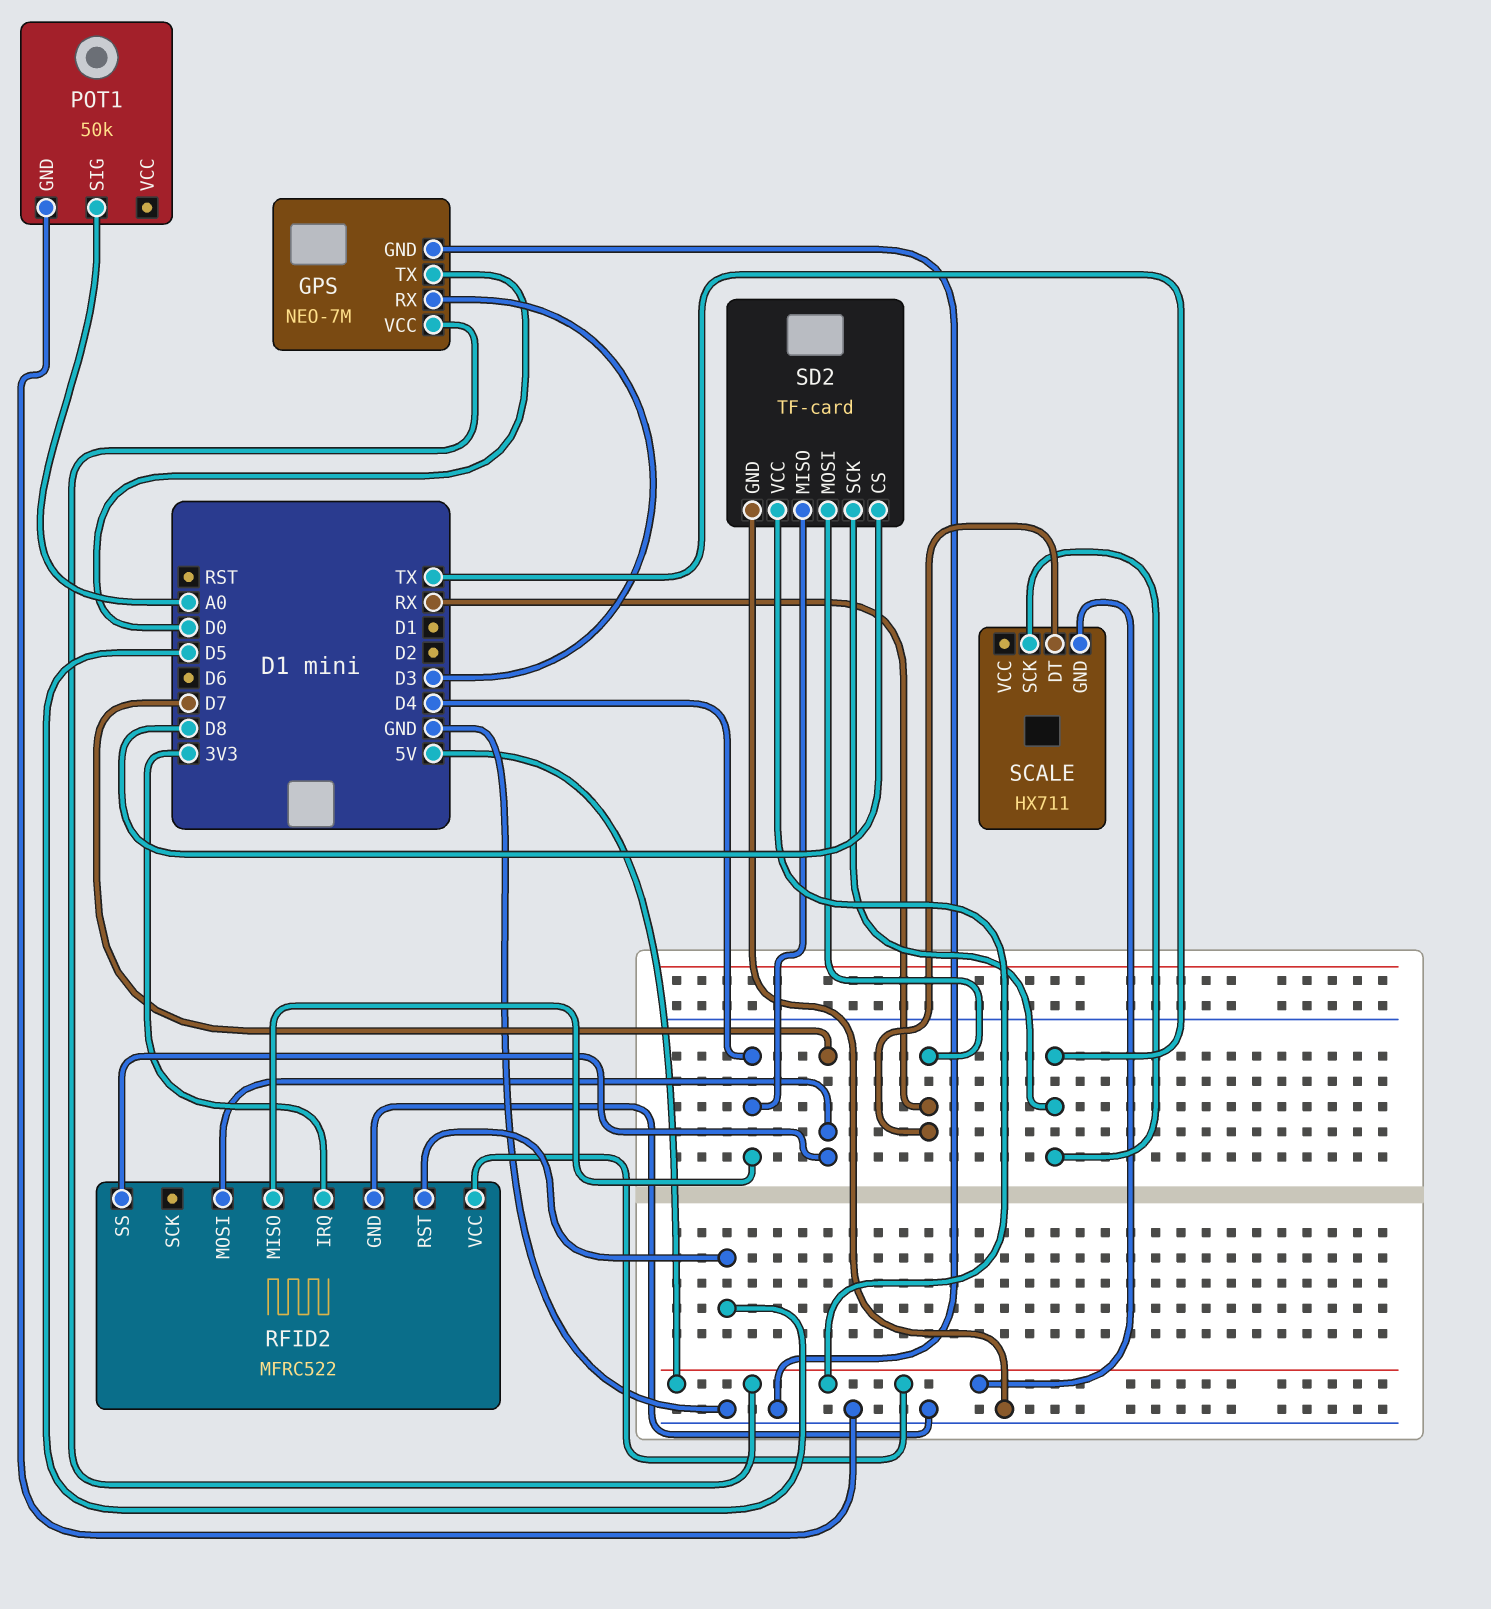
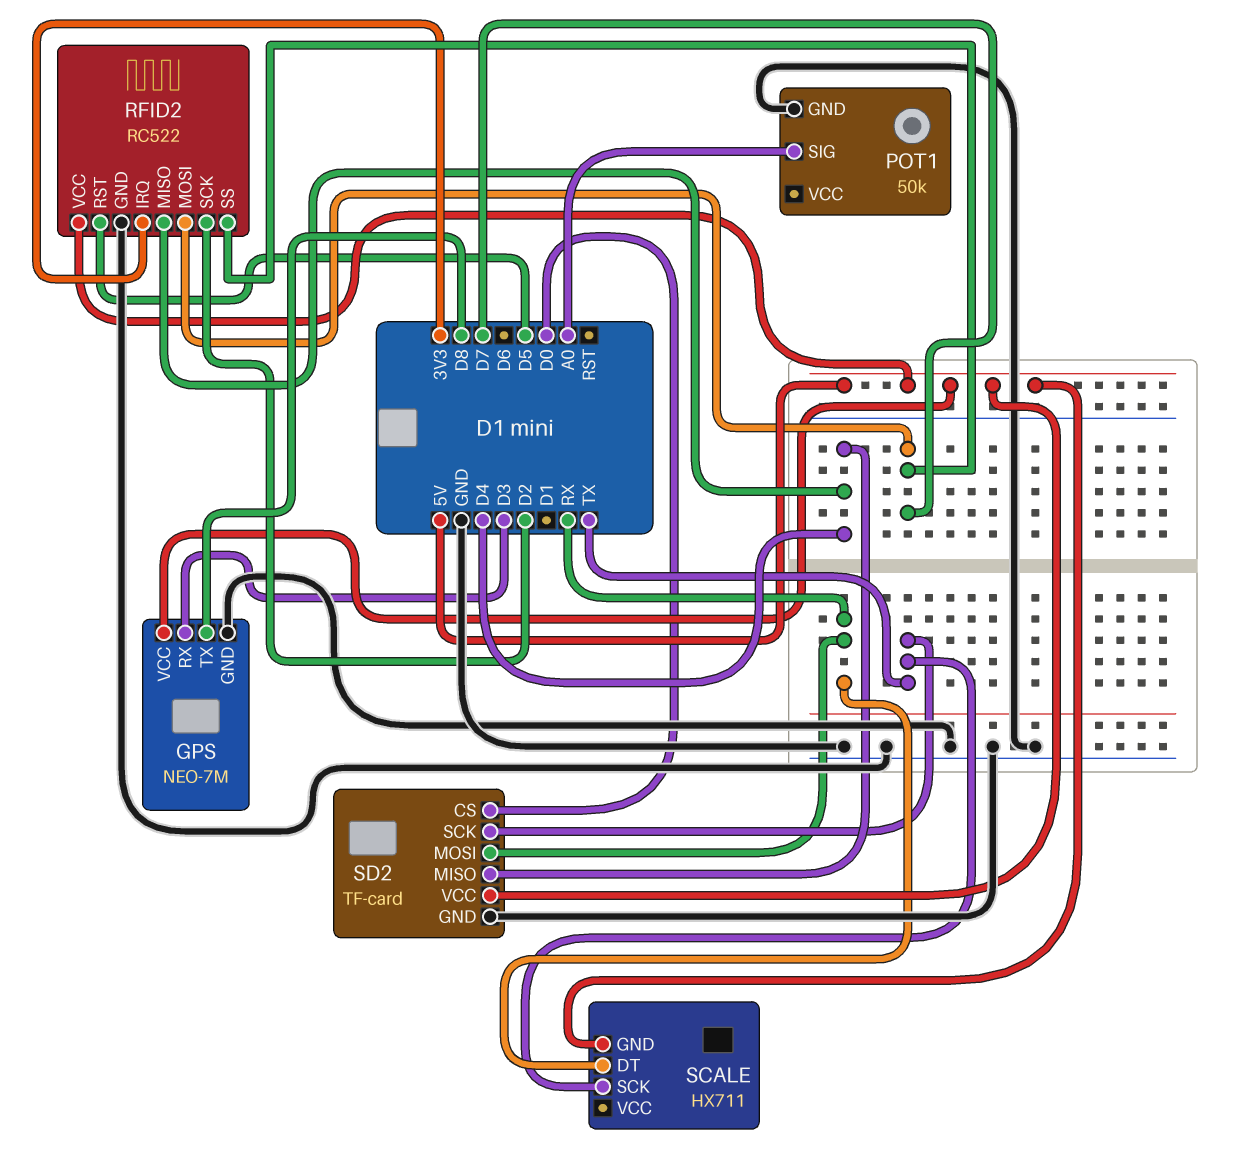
GPS pin TX: D0 -> D8
RFID2: MFRC522 -> RC522
RFID2 pin SCK: none -> D2
SD2 pin CS: D8 -> D0

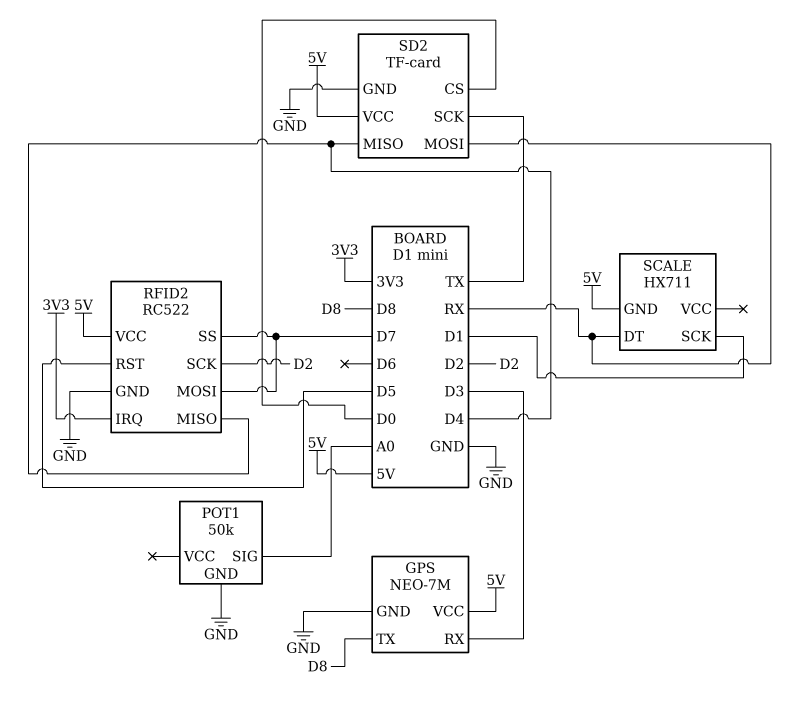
SCALE pin SCK: TX -> D1

